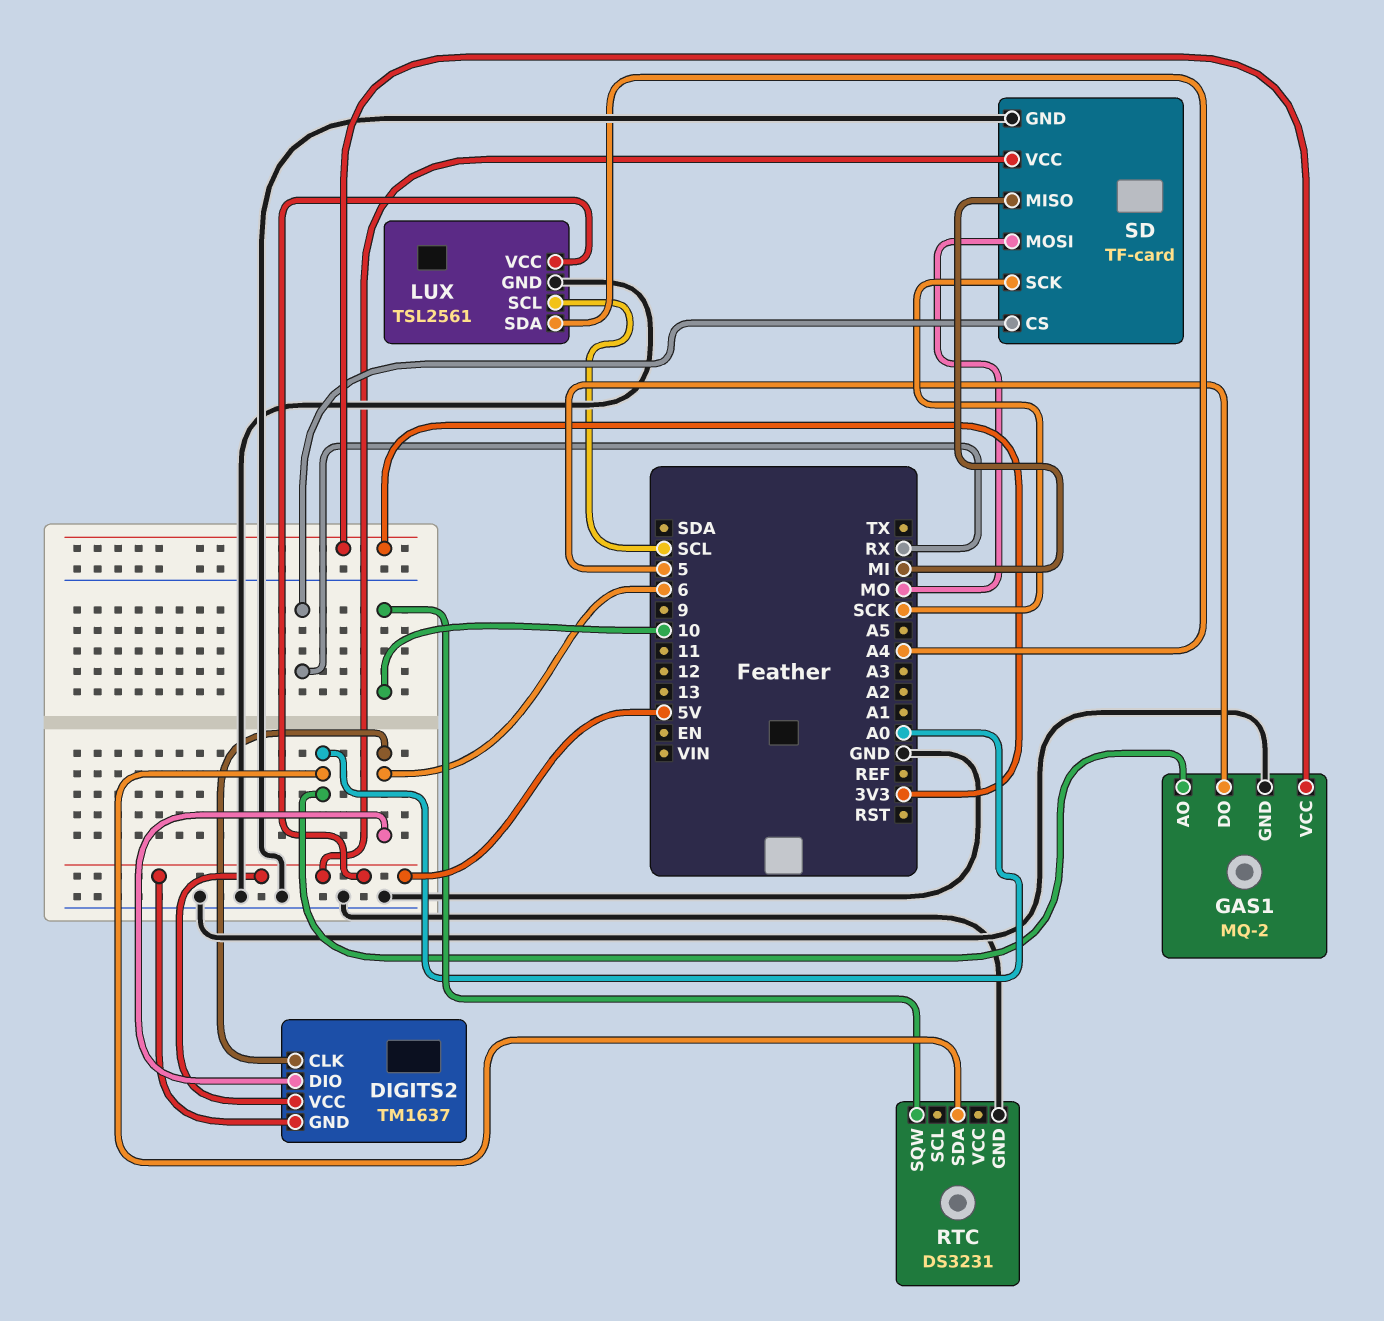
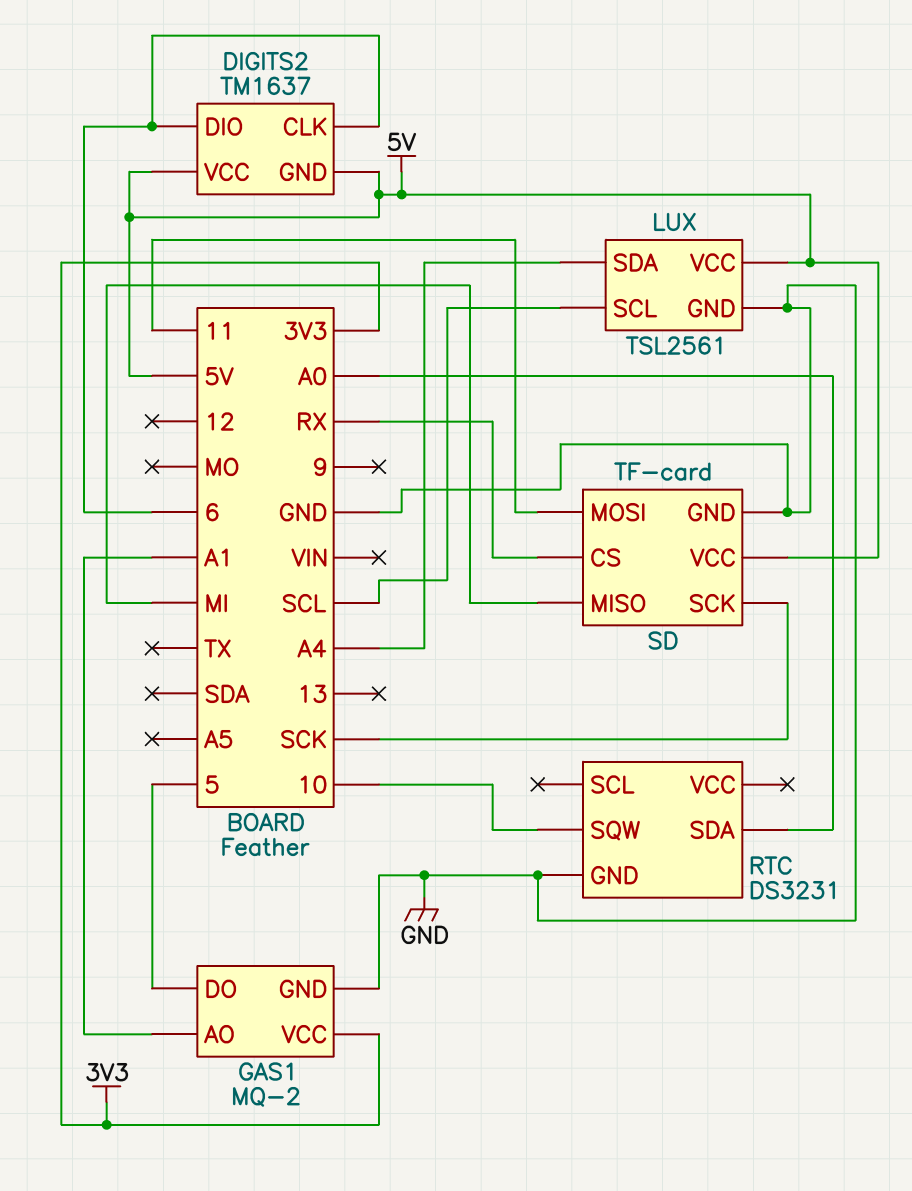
GAS1 pin AO: A0 -> A1
SD pin MOSI: MO -> 11

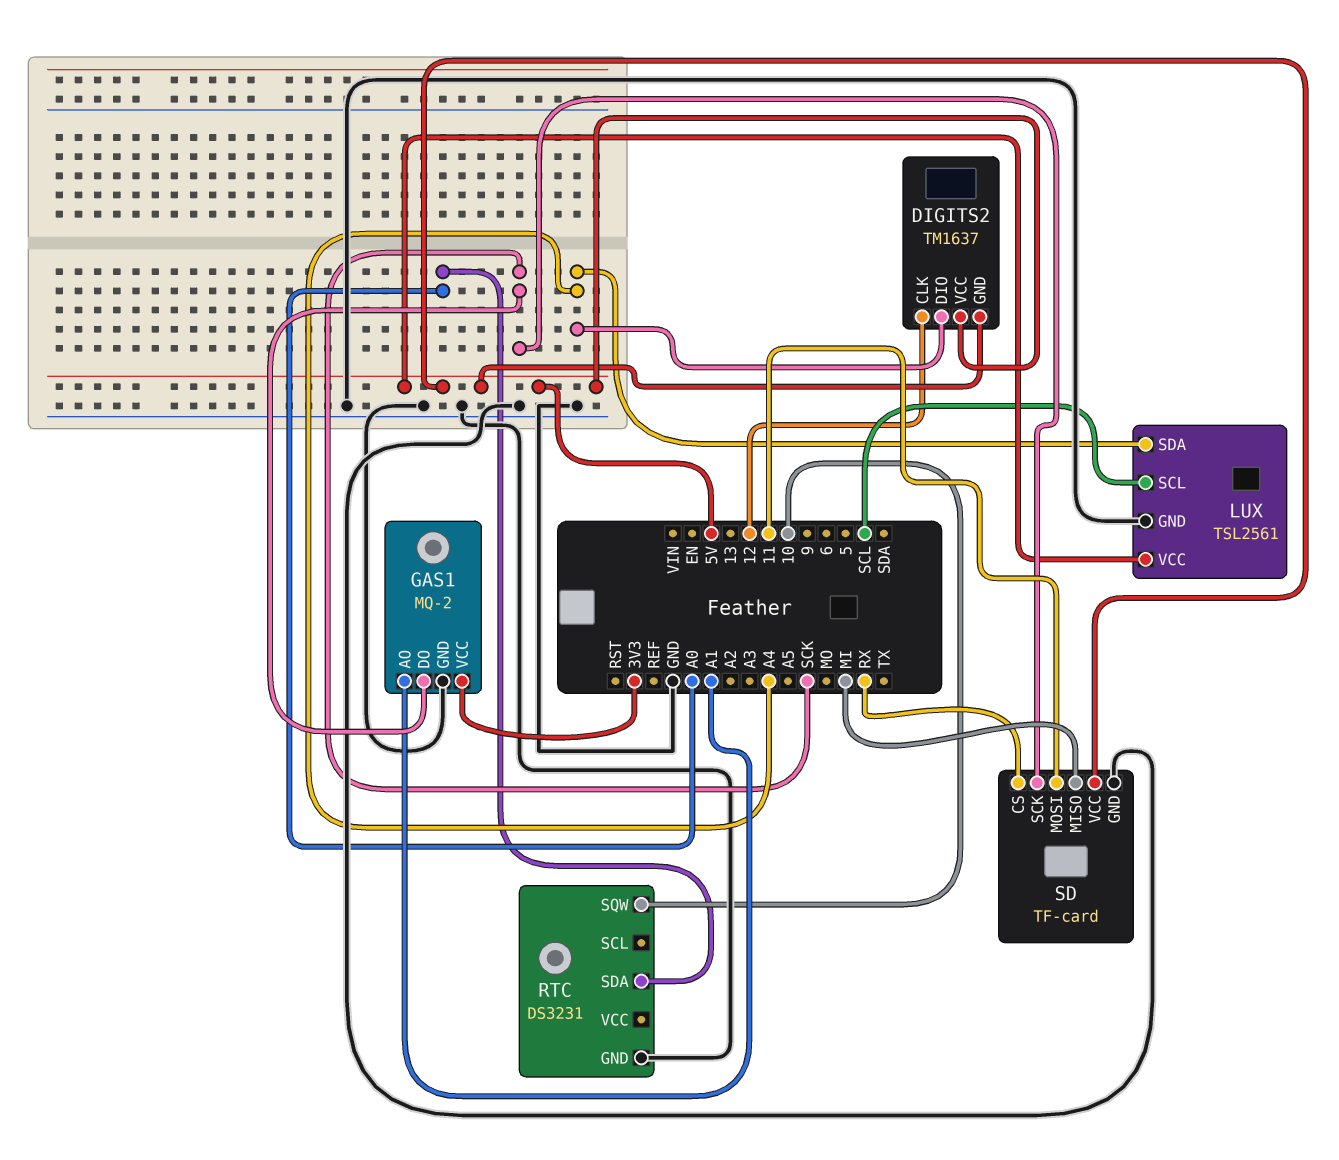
DIGITS2 pin CLK: 6 -> 12
DIGITS2 pin DIO: 6 -> A4
GAS1 pin DO: 5 -> SCK

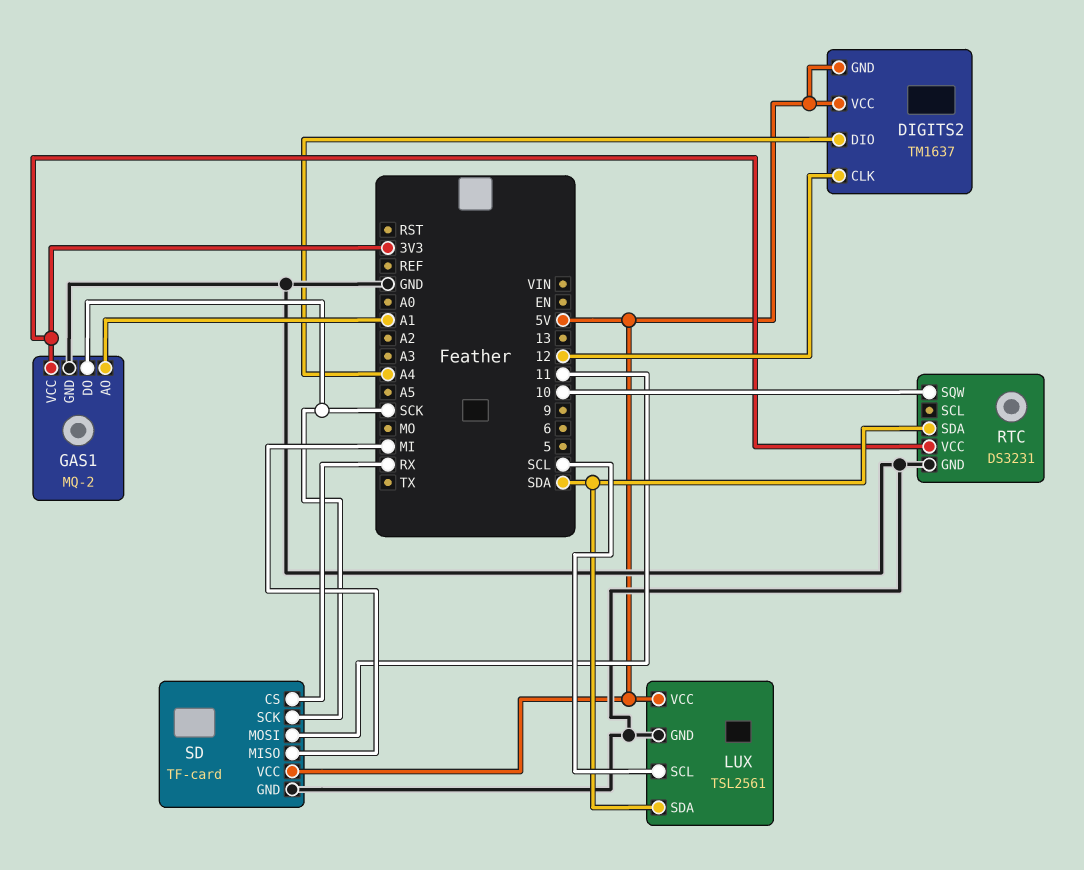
LUX pin SDA: A4 -> SDA
RTC pin SDA: A0 -> SDA
RTC pin VCC: none -> 3V3

